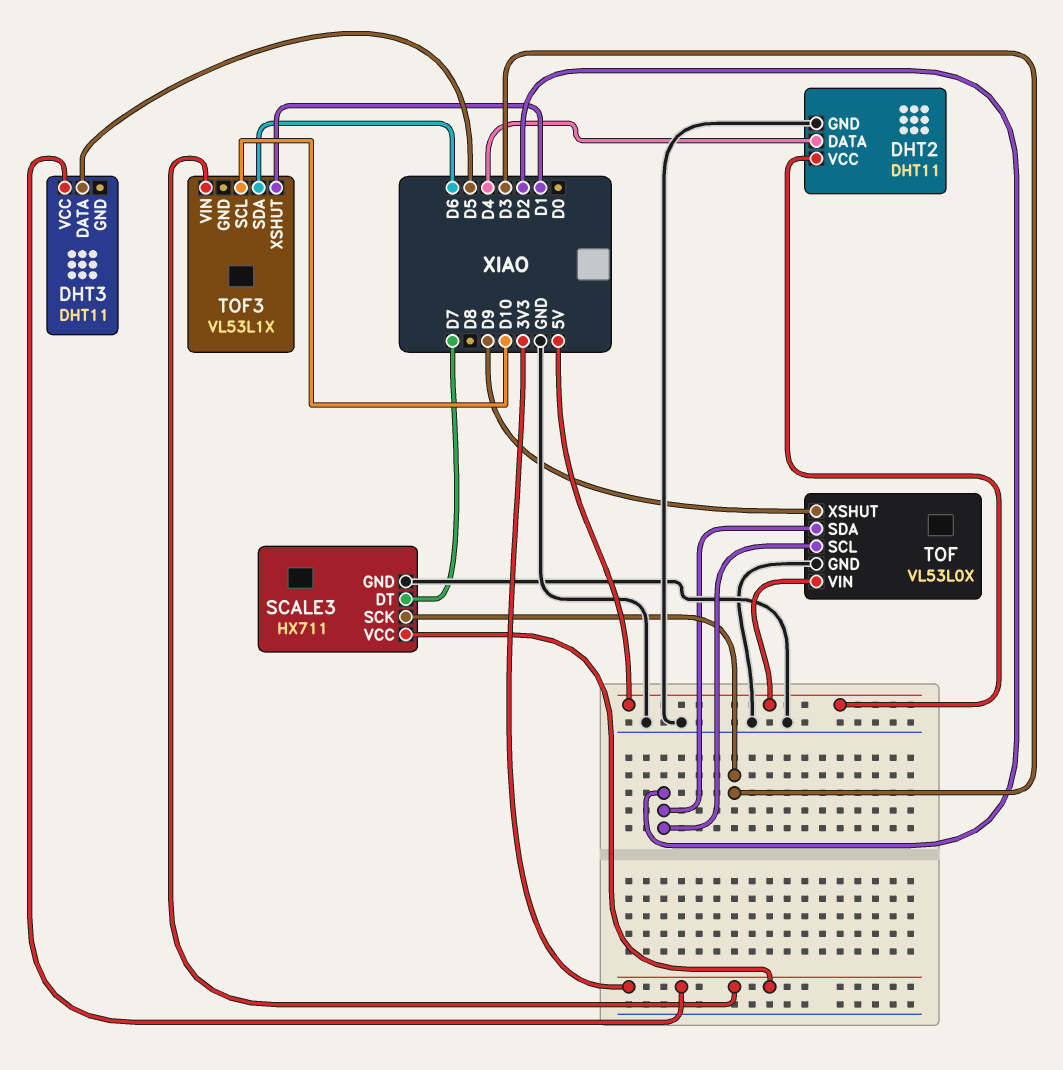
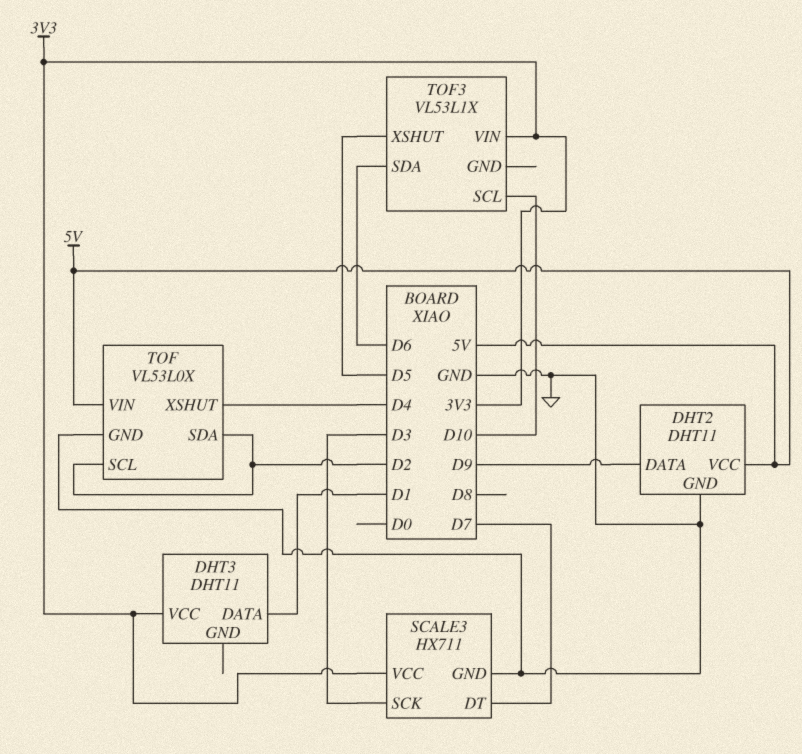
DHT2 pin DATA: D4 -> D9
DHT3 pin DATA: D5 -> D1
TOF pin XSHUT: D9 -> D4
TOF3 pin XSHUT: D1 -> D5

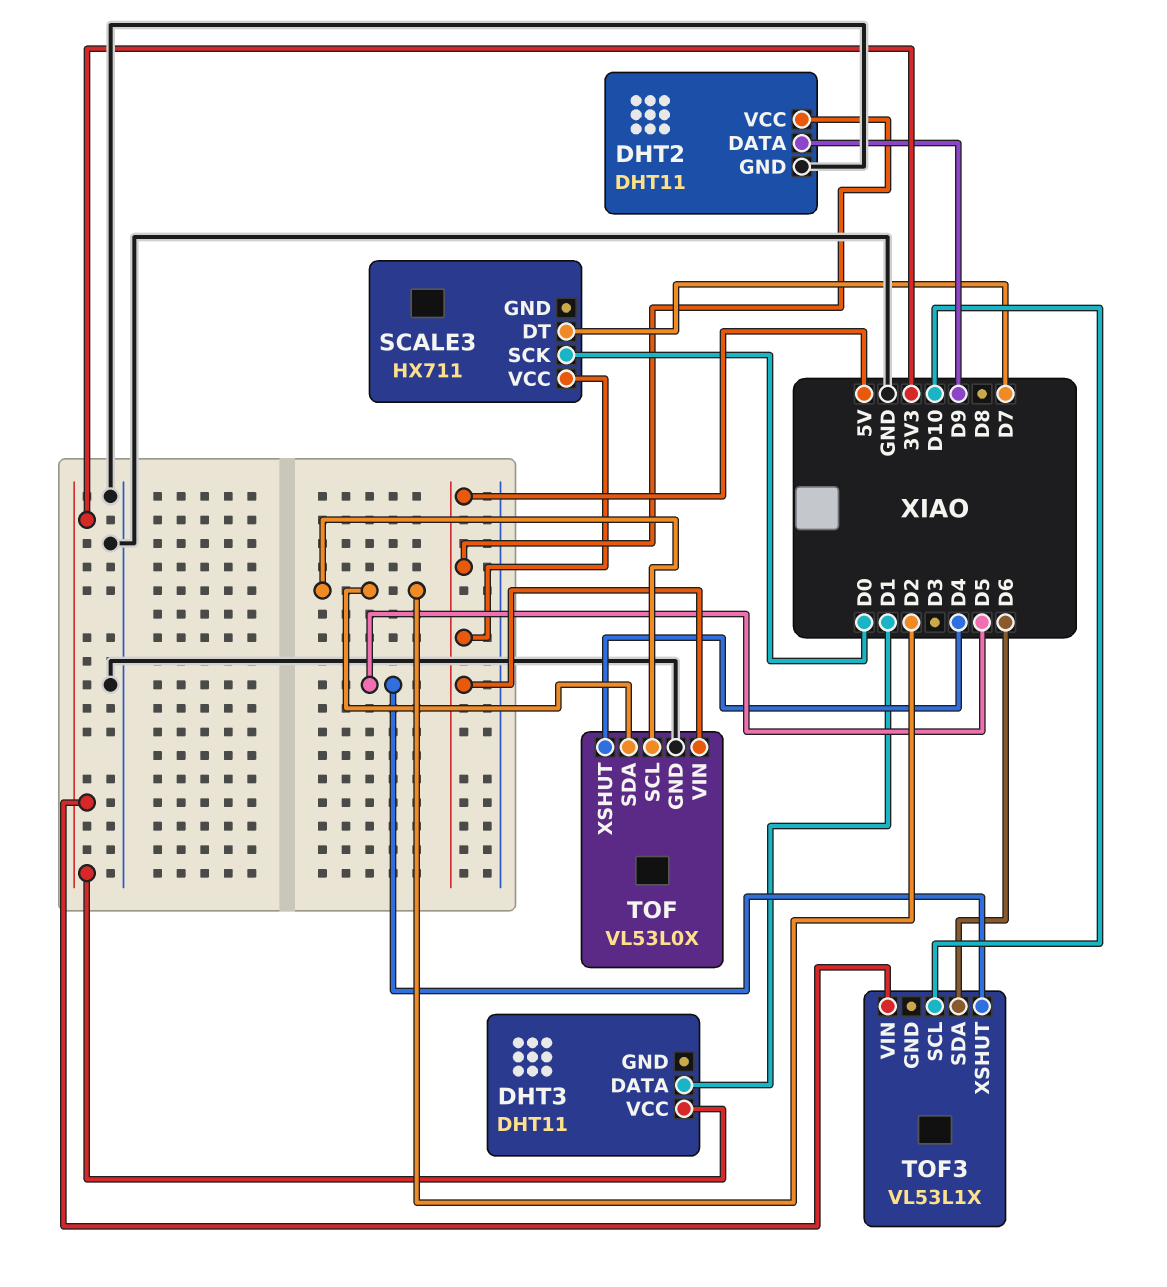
SCALE3 pin GND: GND -> none
SCALE3 pin SCK: D3 -> D0
SCALE3 pin VCC: 3V3 -> 5V

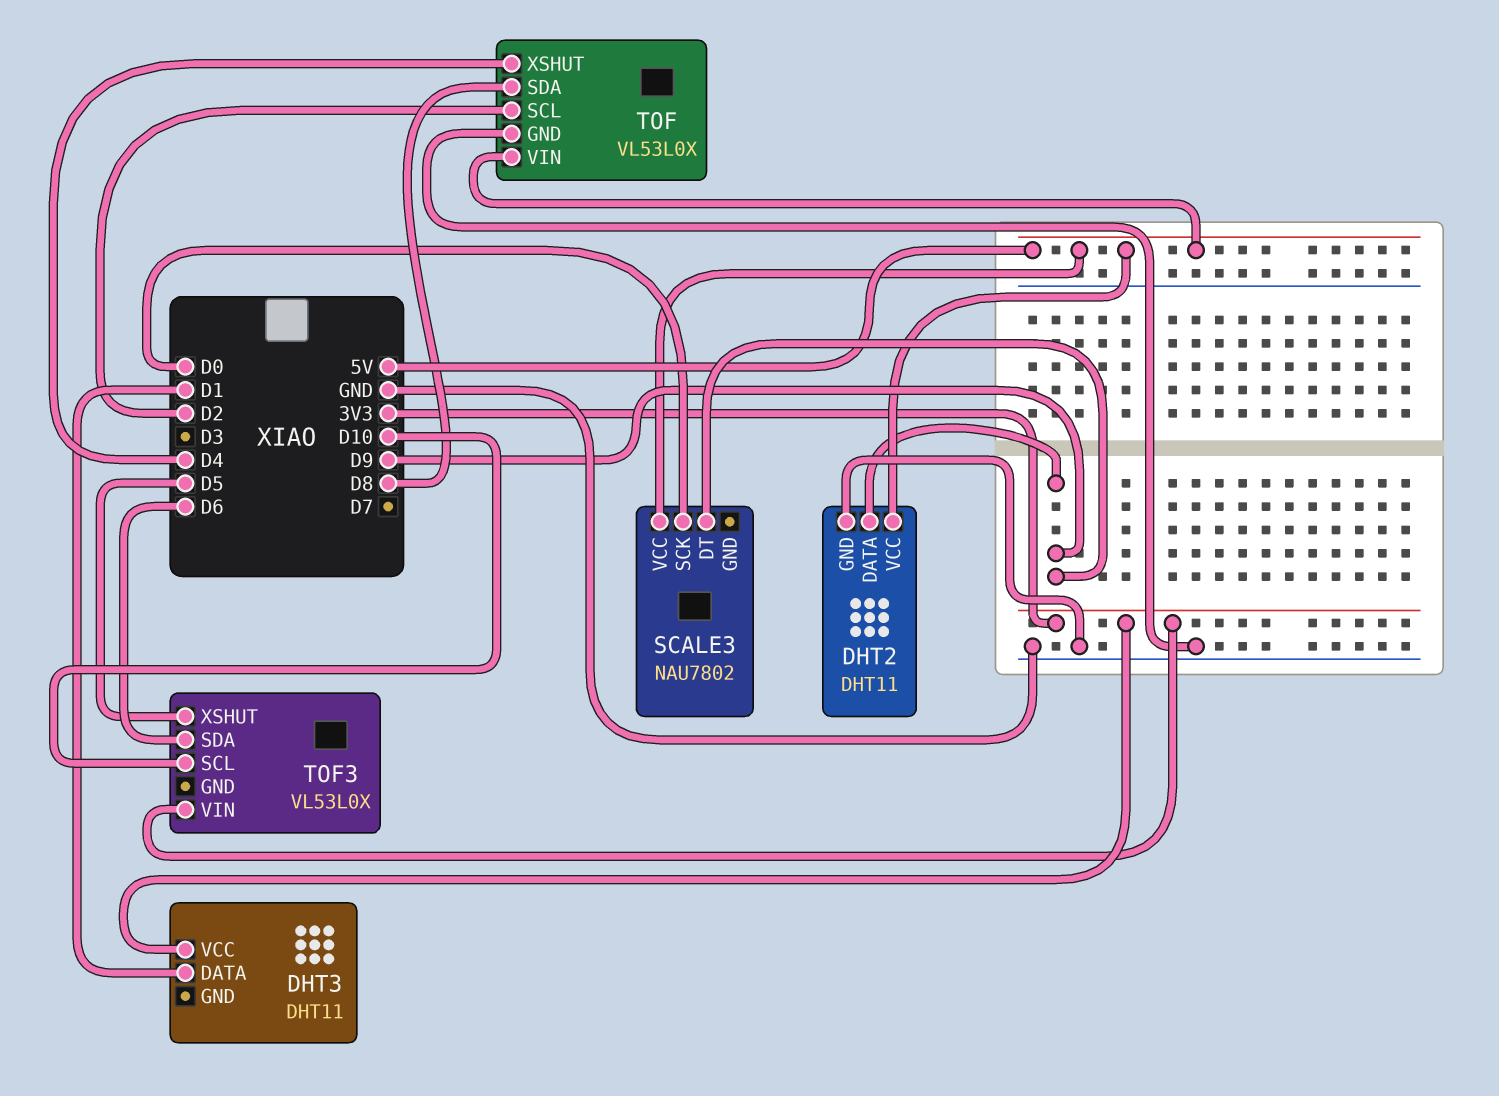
SCALE3: HX711 -> NAU7802
SCALE3 pin DT: D7 -> D9
TOF pin SDA: D2 -> D8
TOF3: VL53L1X -> VL53L0X

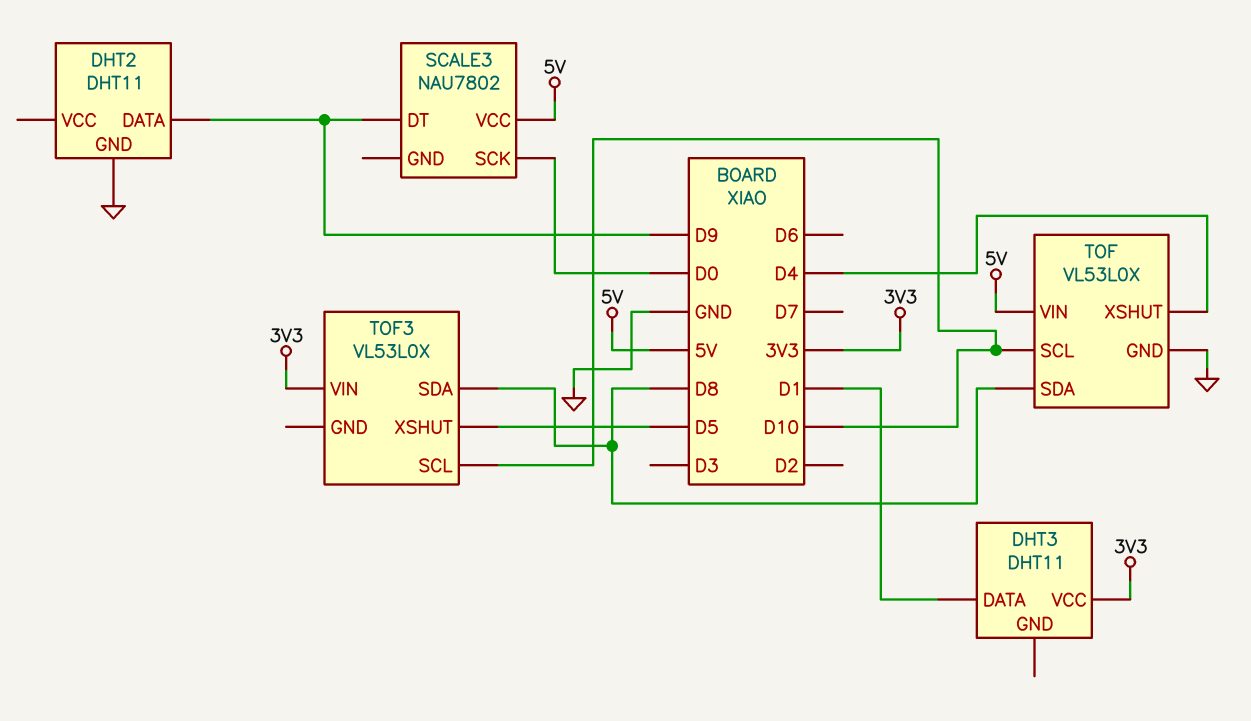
DHT2 pin VCC: 5V -> none
TOF pin SCL: D2 -> D10
TOF3 pin SDA: D6 -> D8

